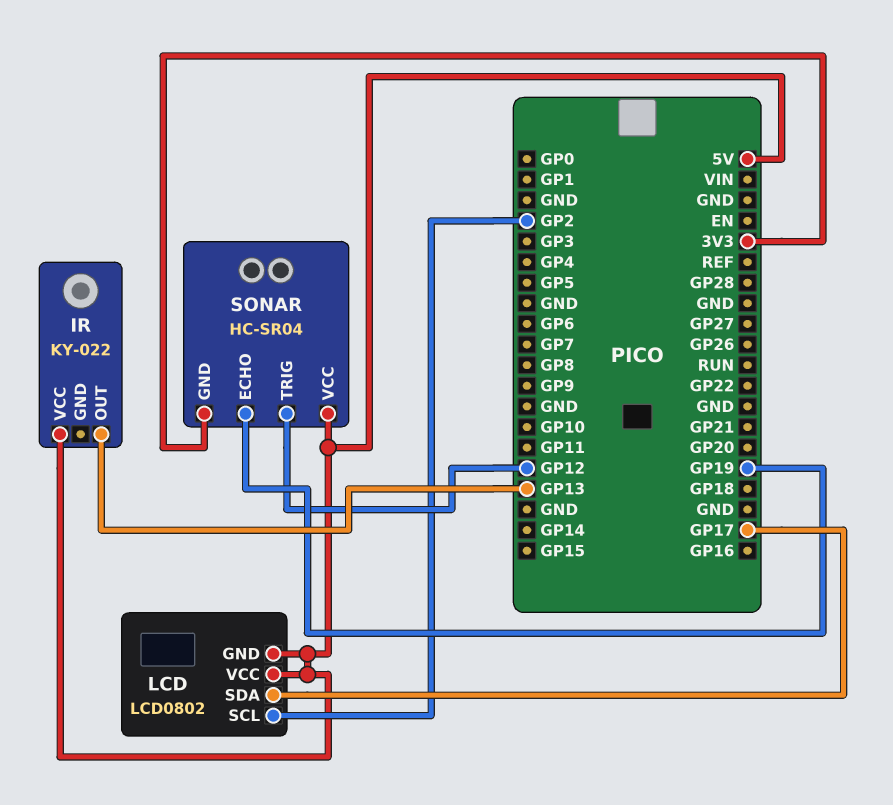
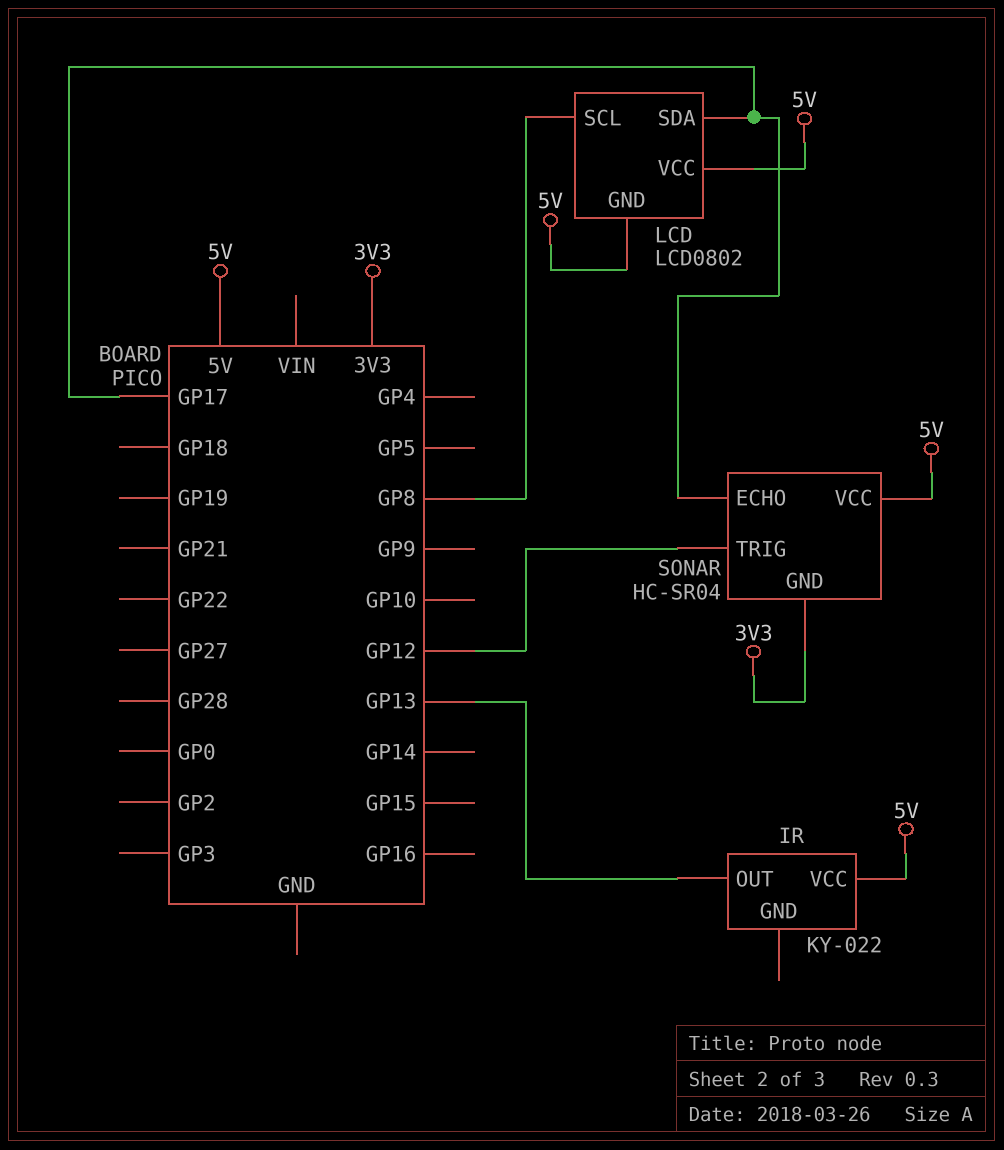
LCD pin SCL: GP2 -> GP8
SONAR pin ECHO: GP19 -> GP17

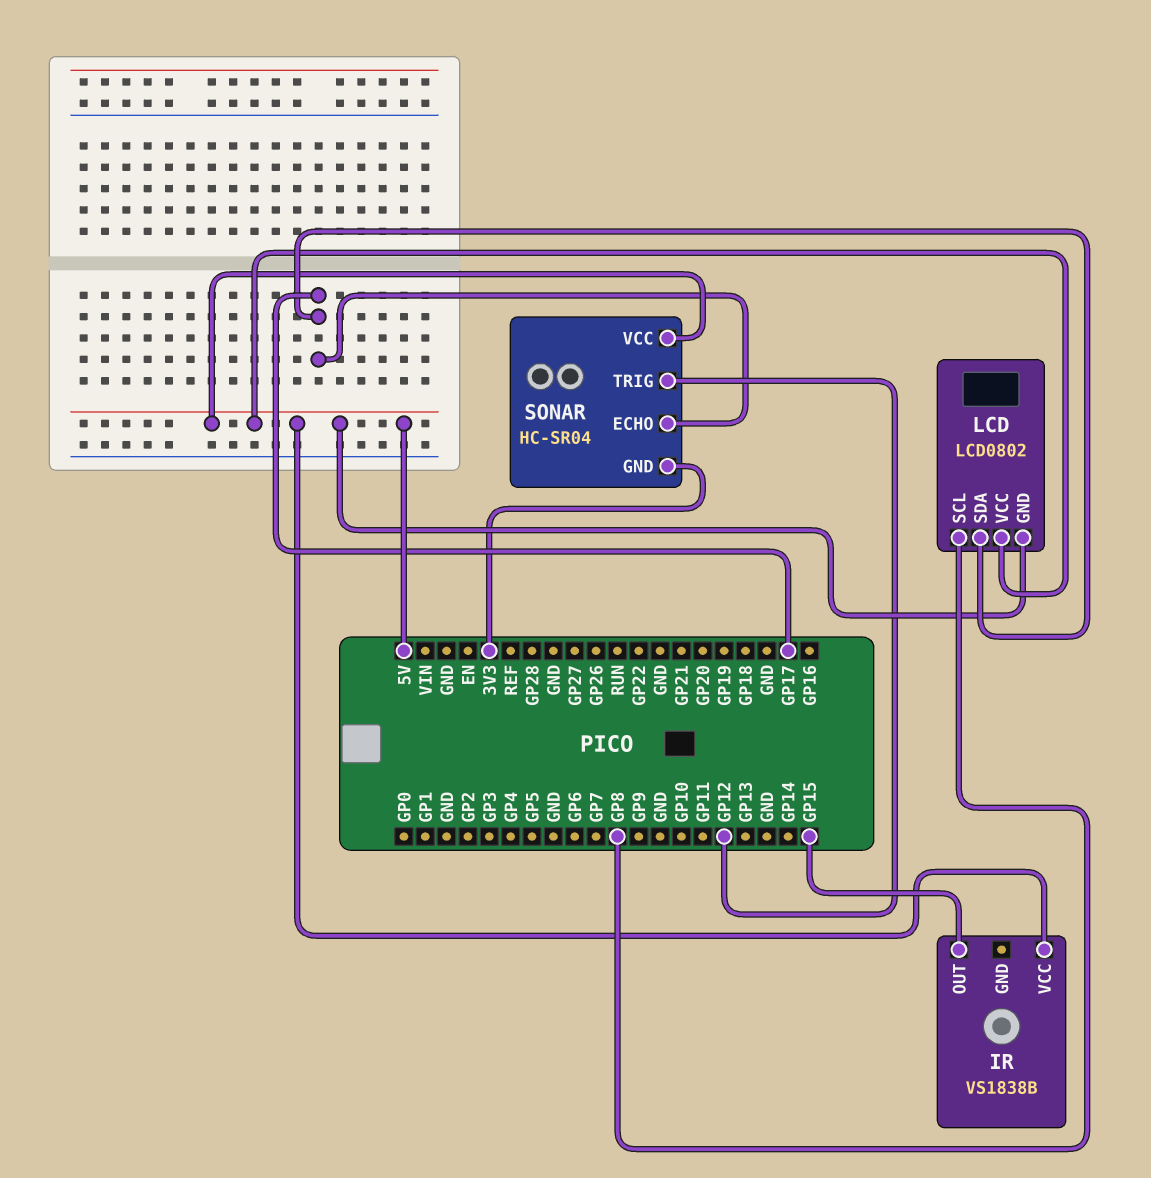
IR: KY-022 -> VS1838B
IR pin OUT: GP13 -> GP15

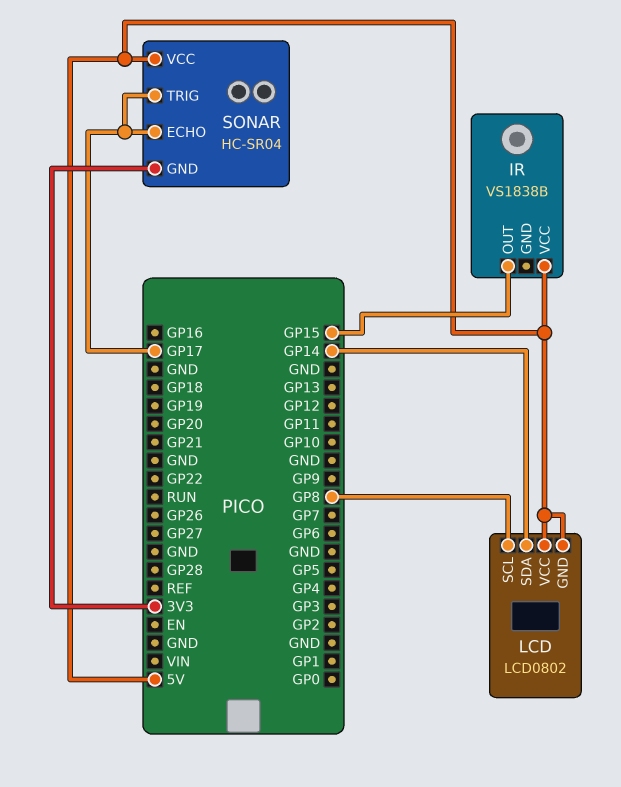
LCD pin SDA: GP17 -> GP14
SONAR pin TRIG: GP12 -> GP17

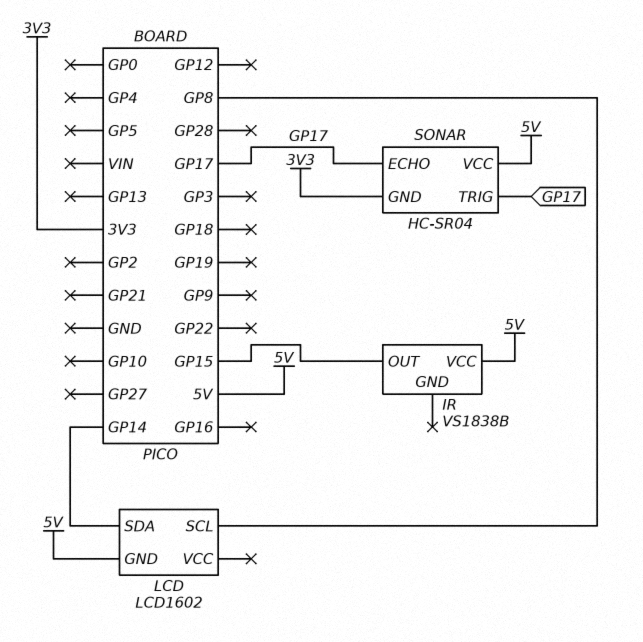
LCD: LCD0802 -> LCD1602
LCD pin VCC: 5V -> none

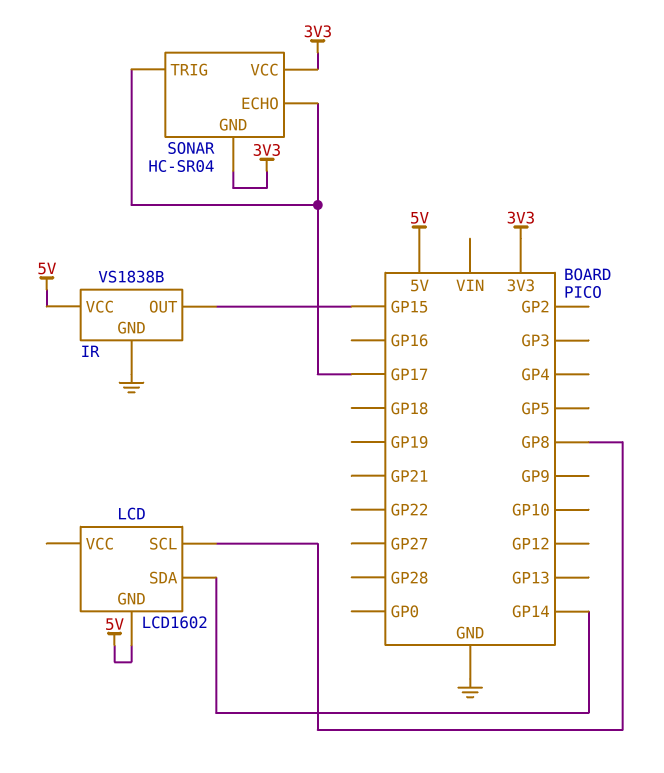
IR pin GND: none -> GND
SONAR pin VCC: 5V -> 3V3

